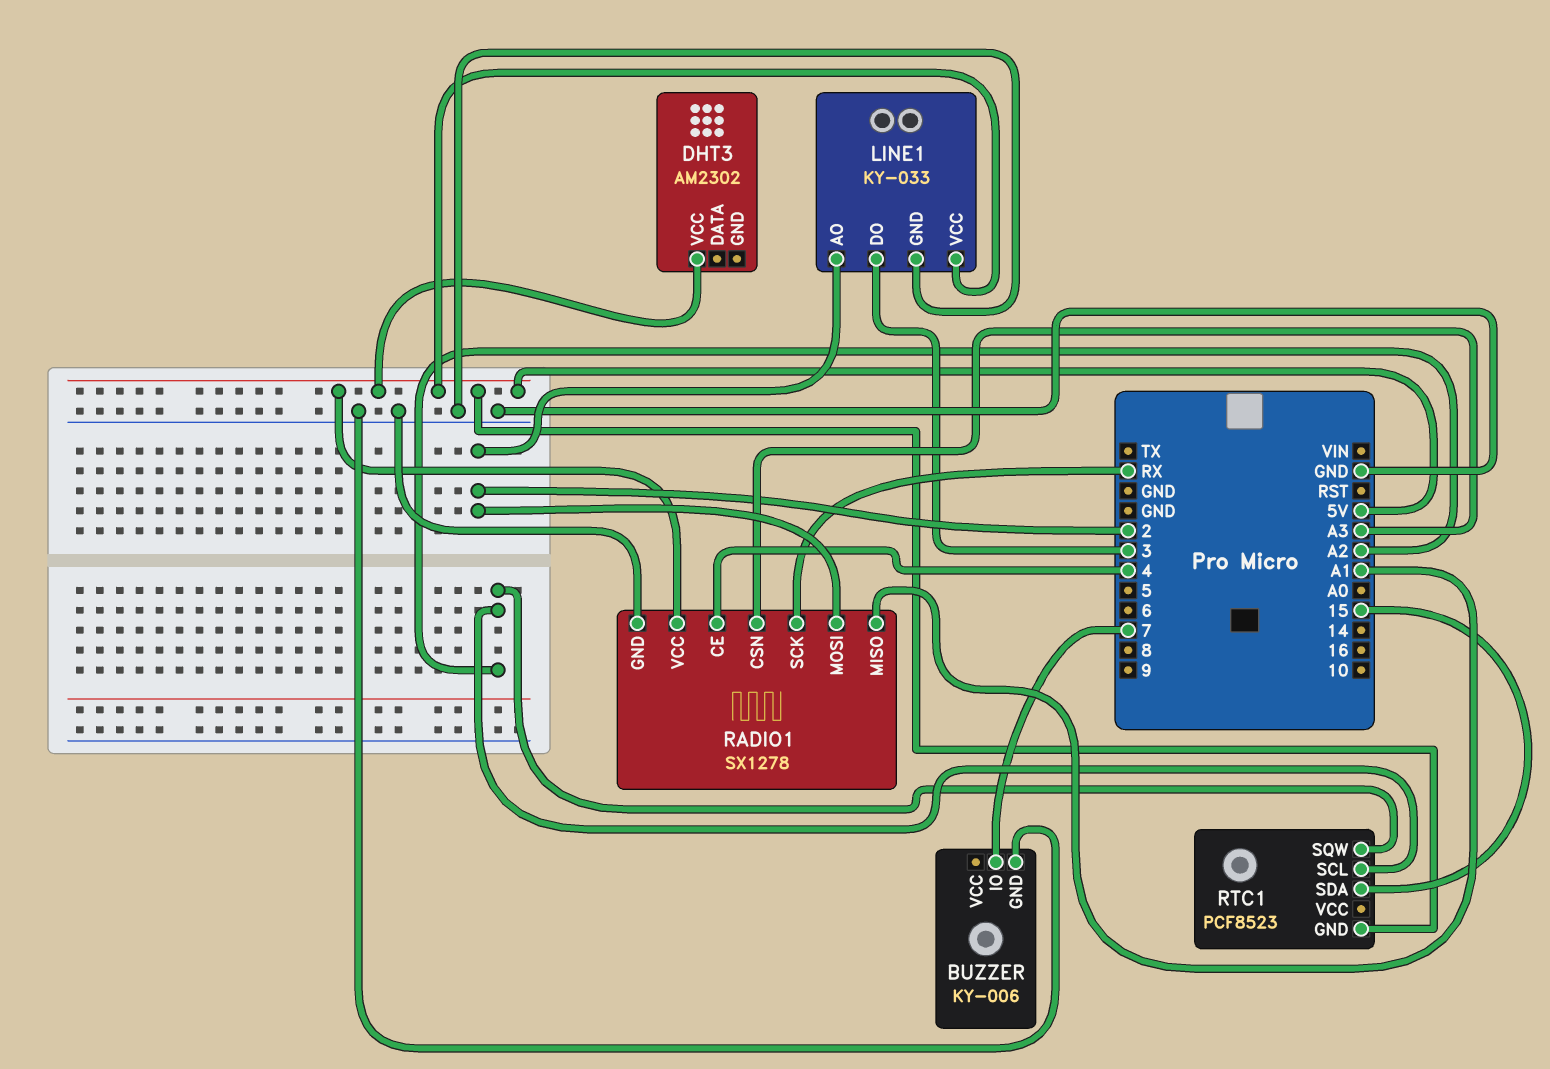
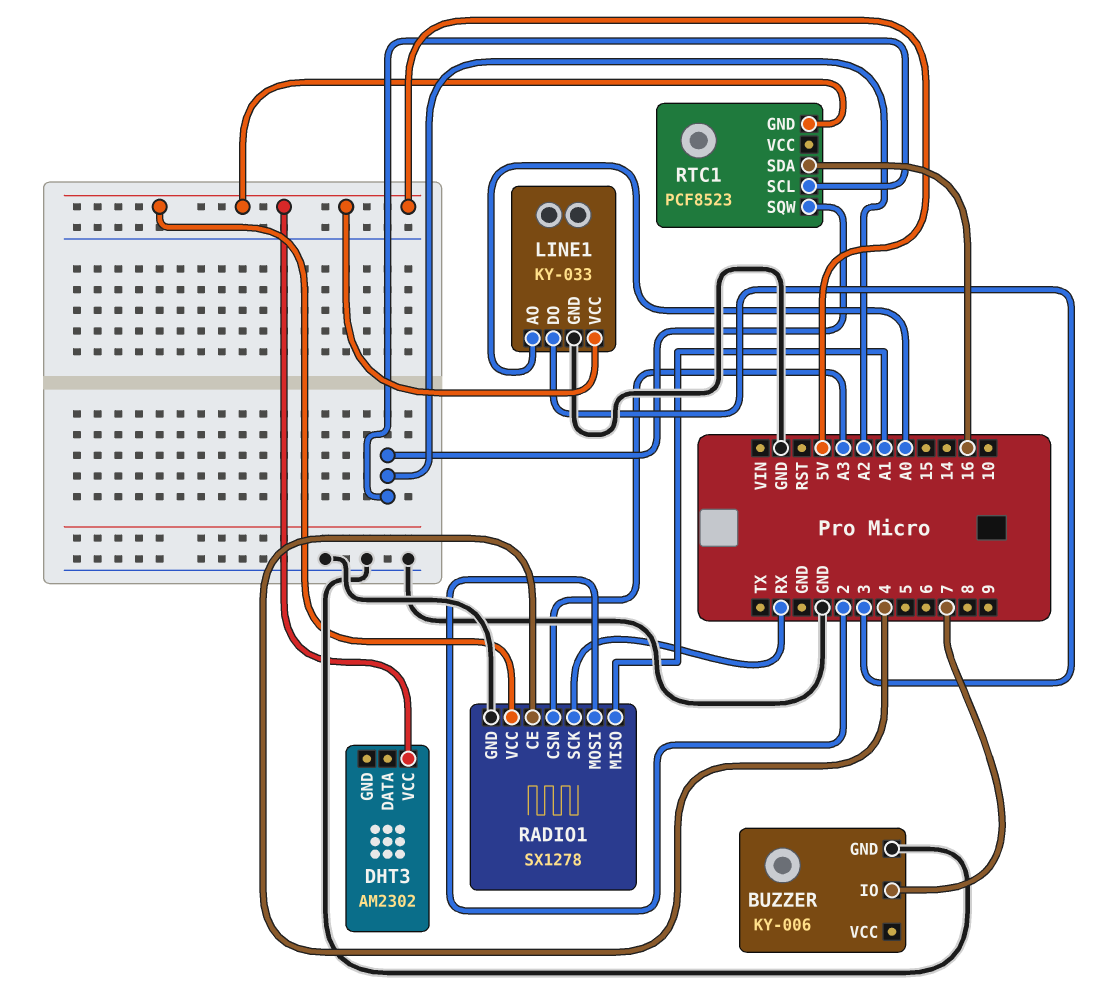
LINE1 pin AO: 2 -> A0
RTC1 pin SDA: 15 -> 16

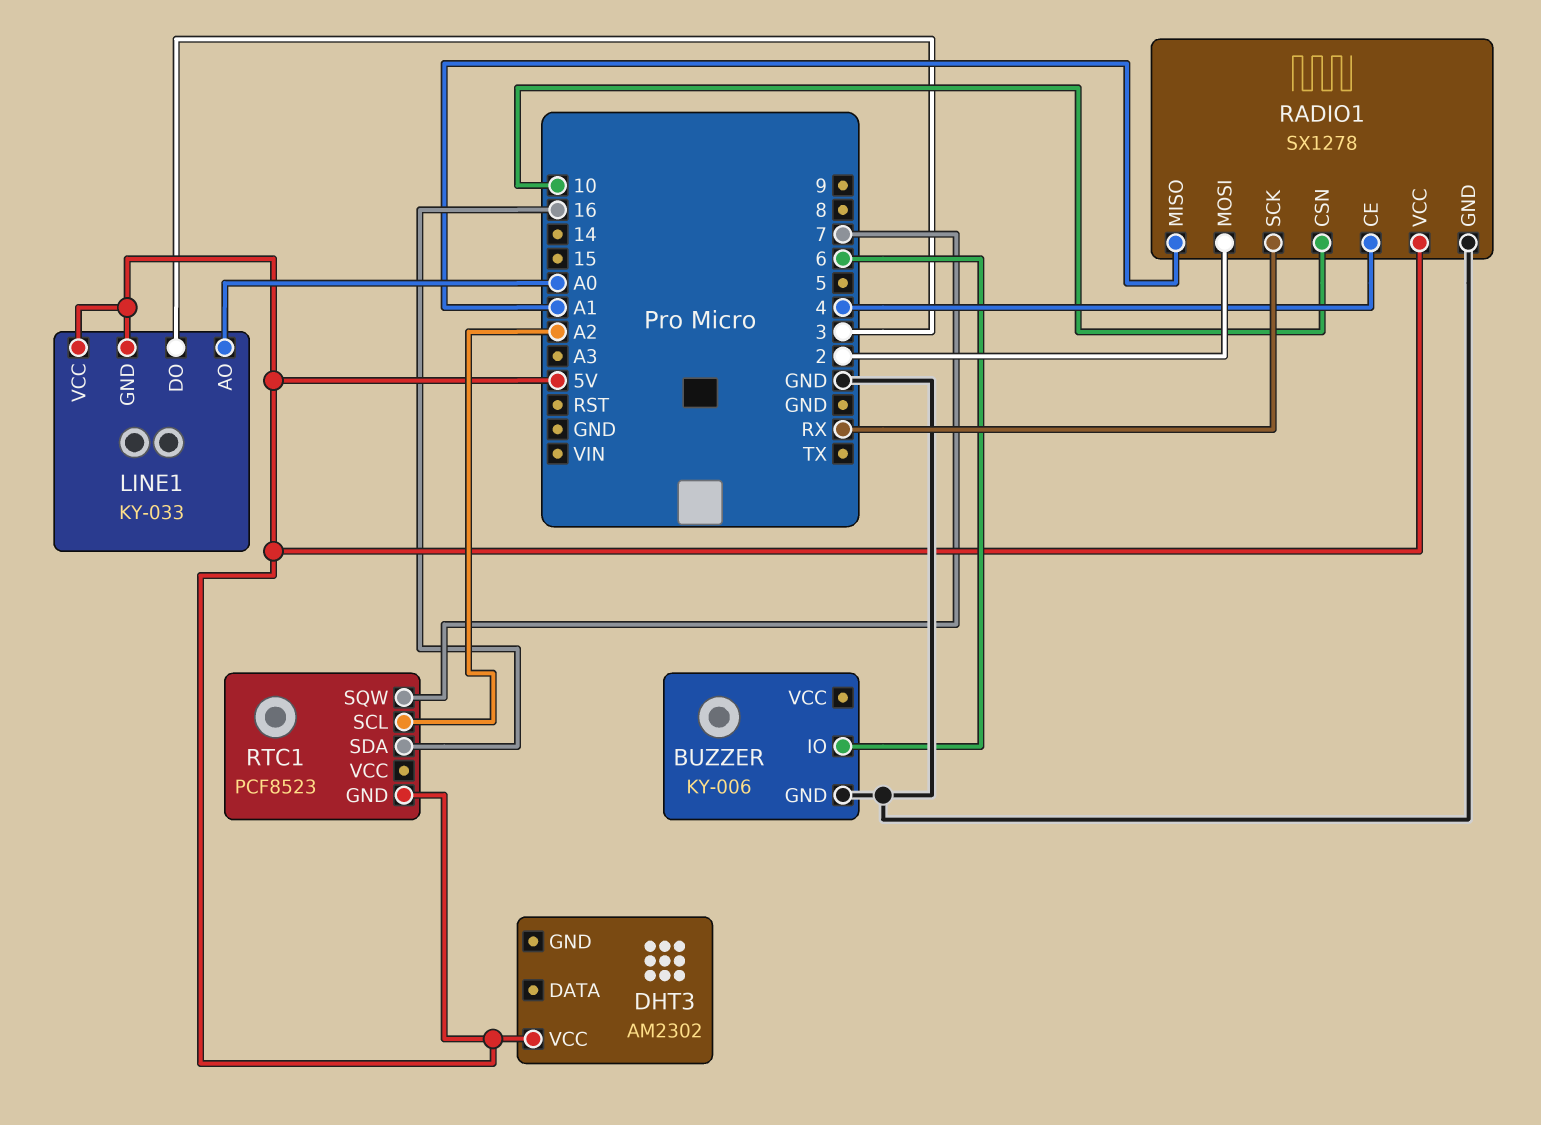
BUZZER pin IO: 7 -> 6
LINE1 pin GND: GND -> 5V
RADIO1 pin CSN: A3 -> 10
RTC1 pin SQW: A2 -> 7

